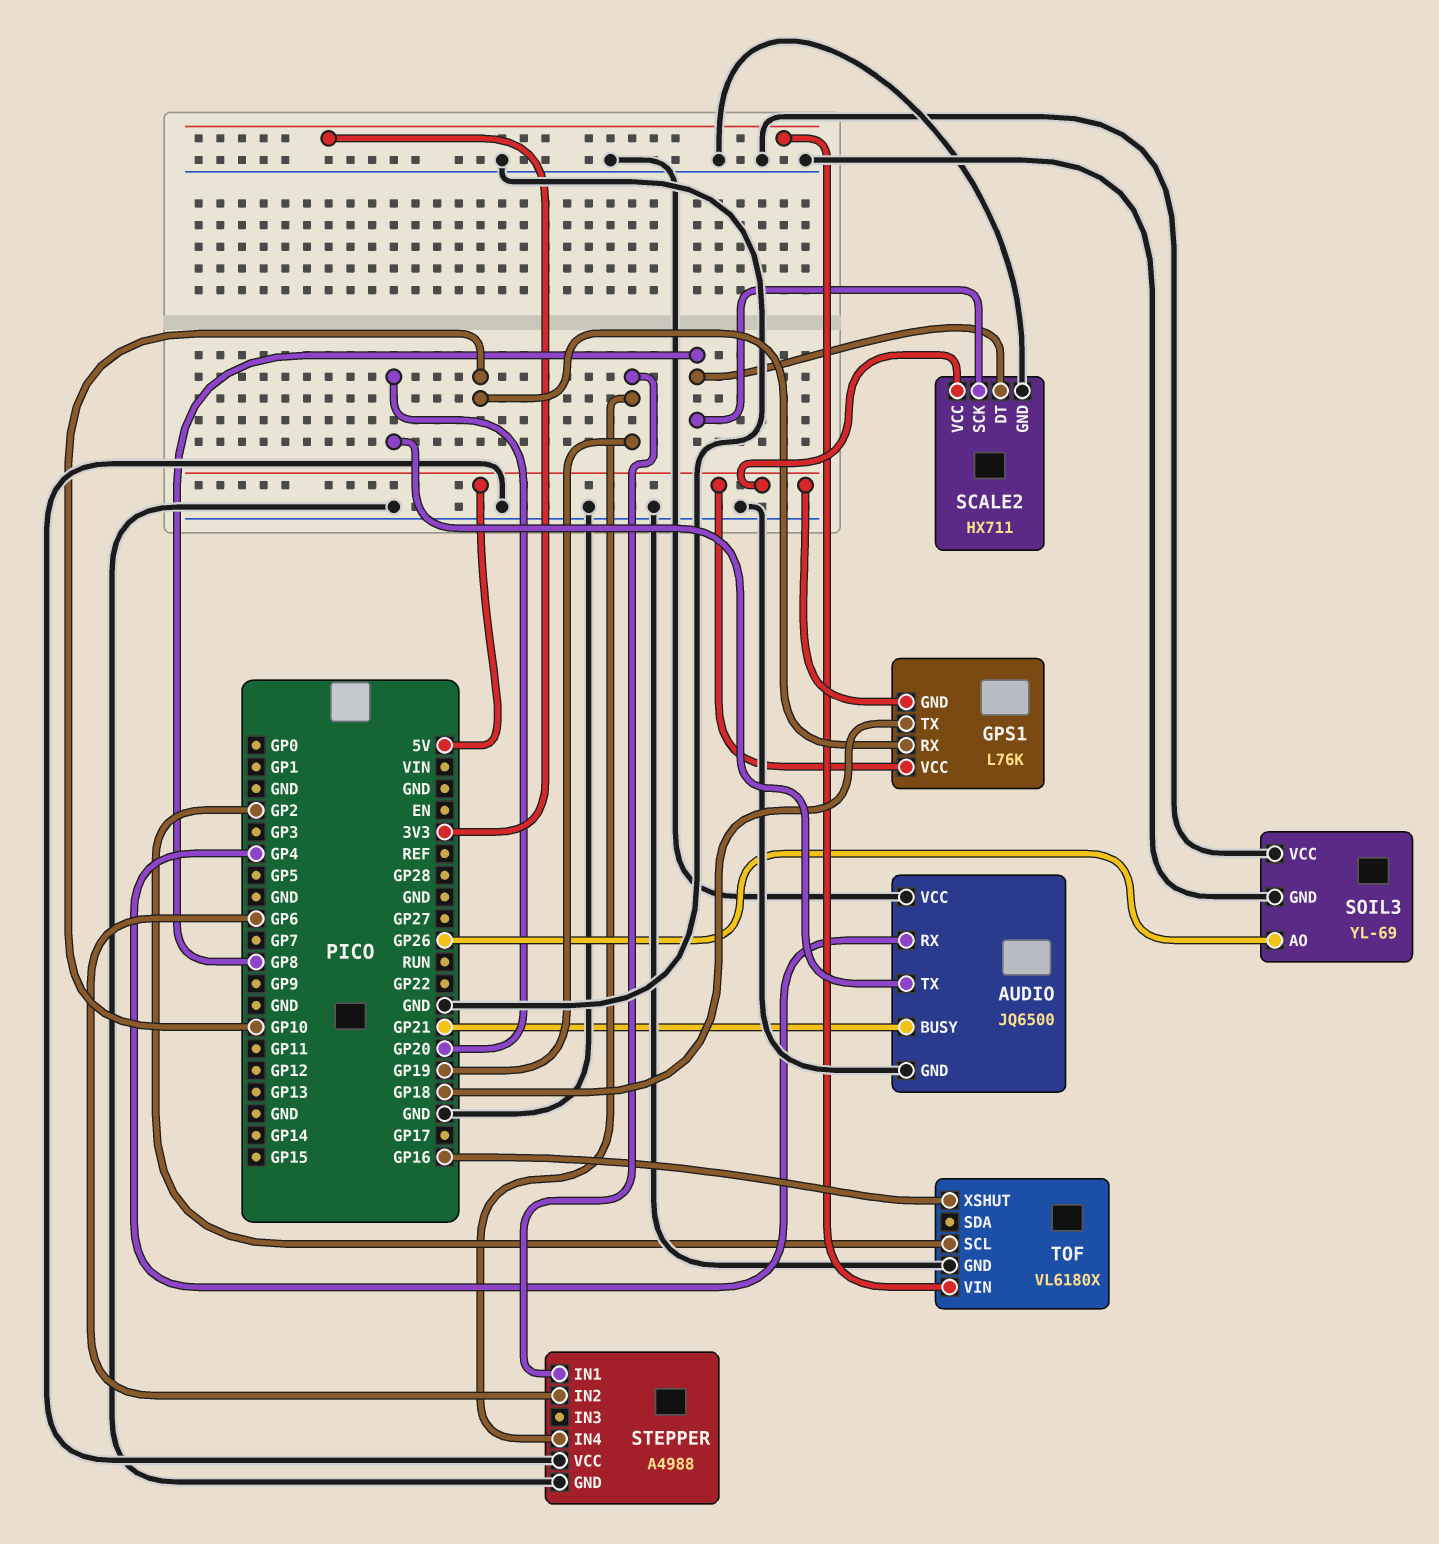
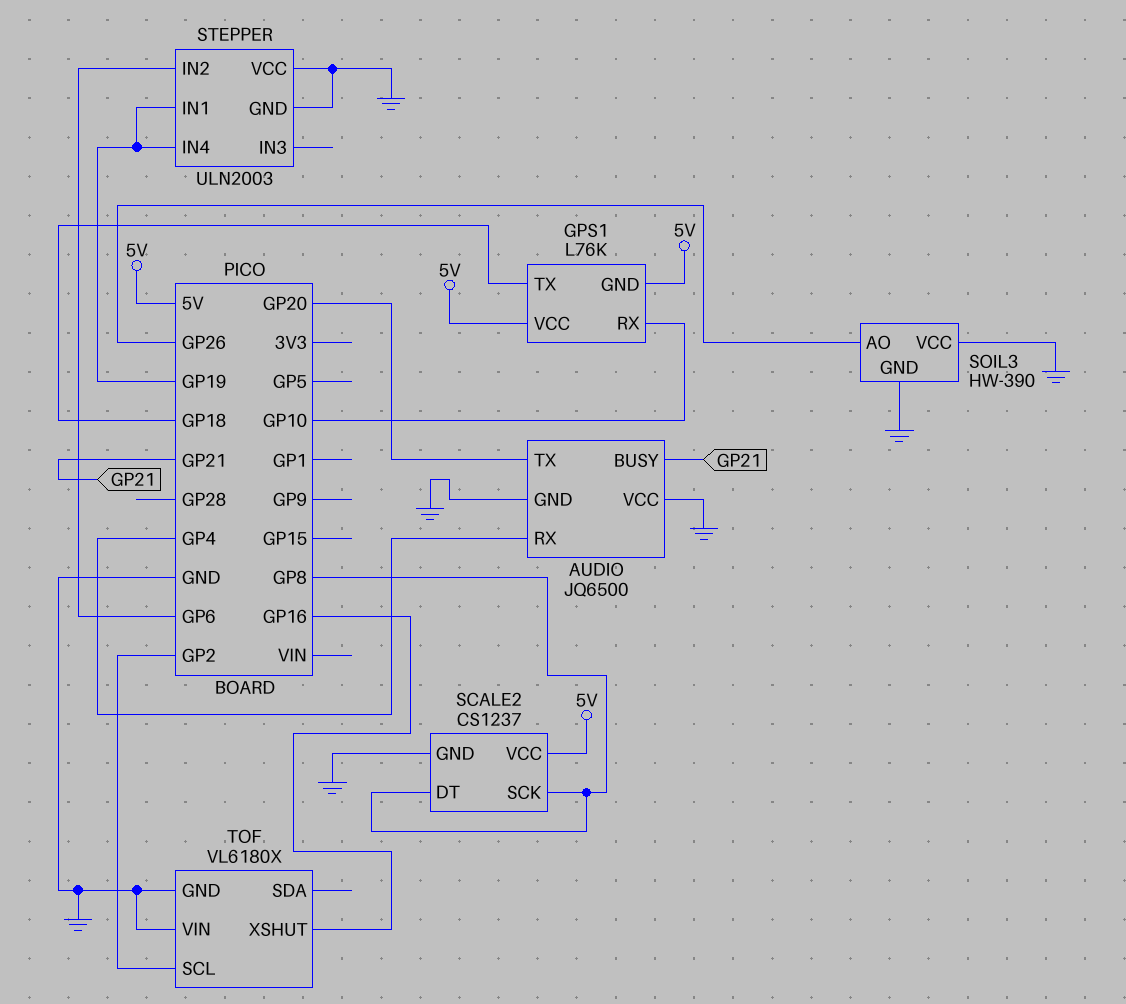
SCALE2: HX711 -> CS1237
SOIL3: YL-69 -> HW-390
STEPPER: A4988 -> ULN2003
TOF pin VIN: 3V3 -> GND

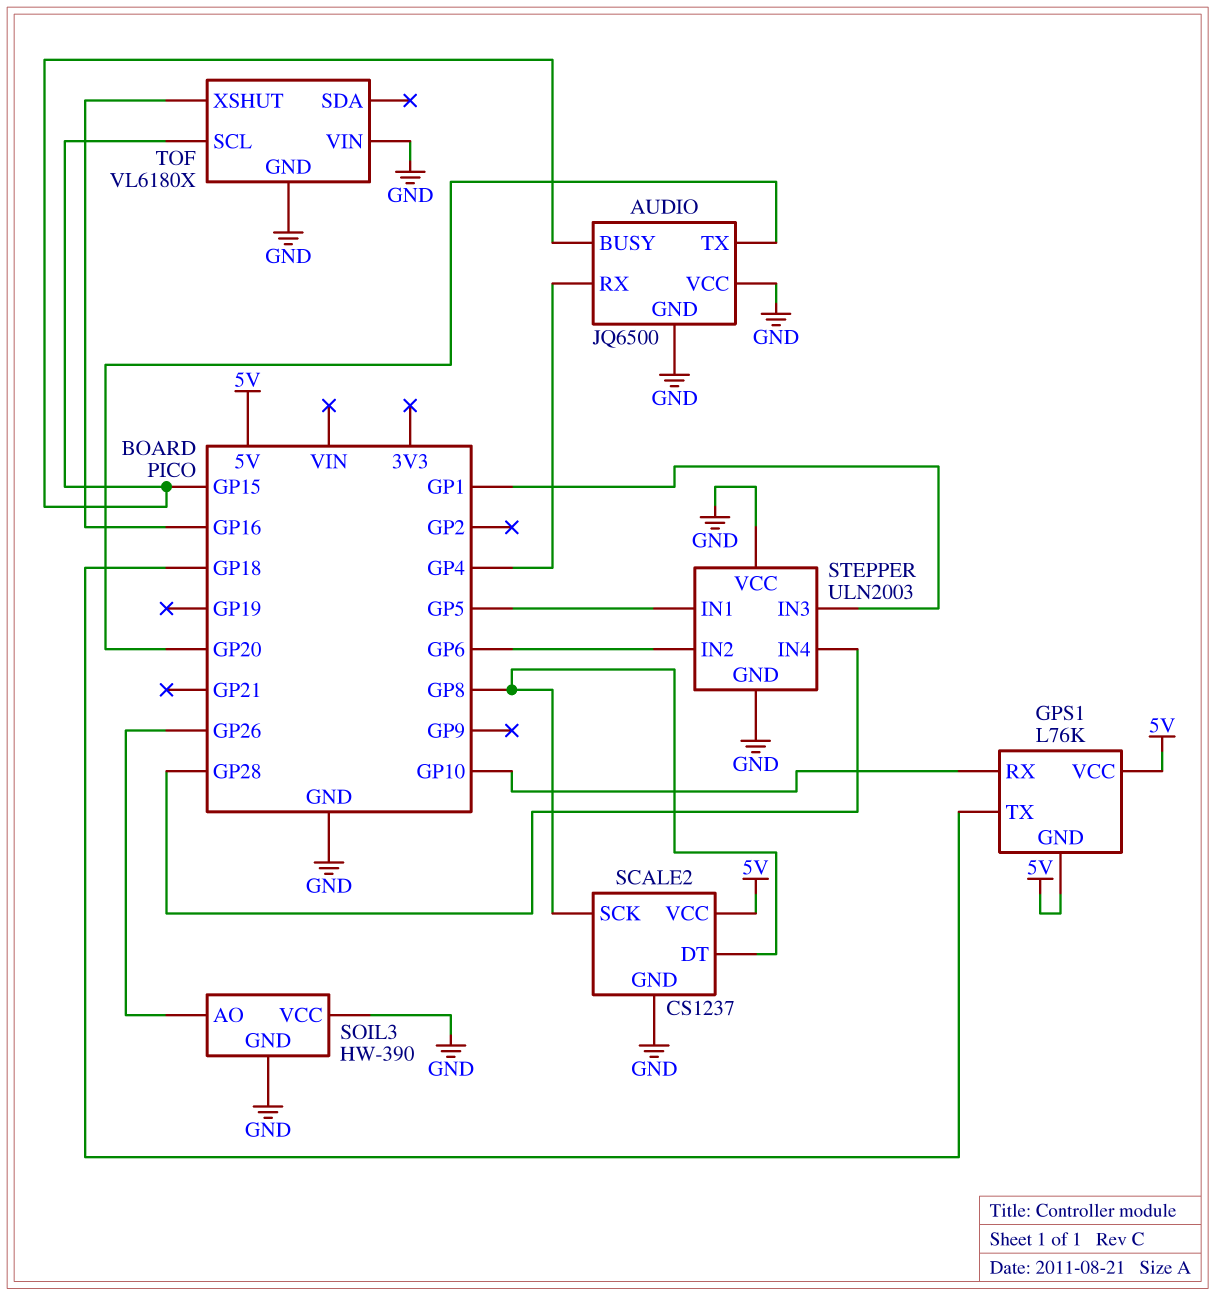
AUDIO pin BUSY: GP21 -> GP15
STEPPER pin IN1: GP19 -> GP5
STEPPER pin IN3: none -> GP1
STEPPER pin IN4: GP19 -> GP28
TOF pin SCL: GP2 -> GP15

